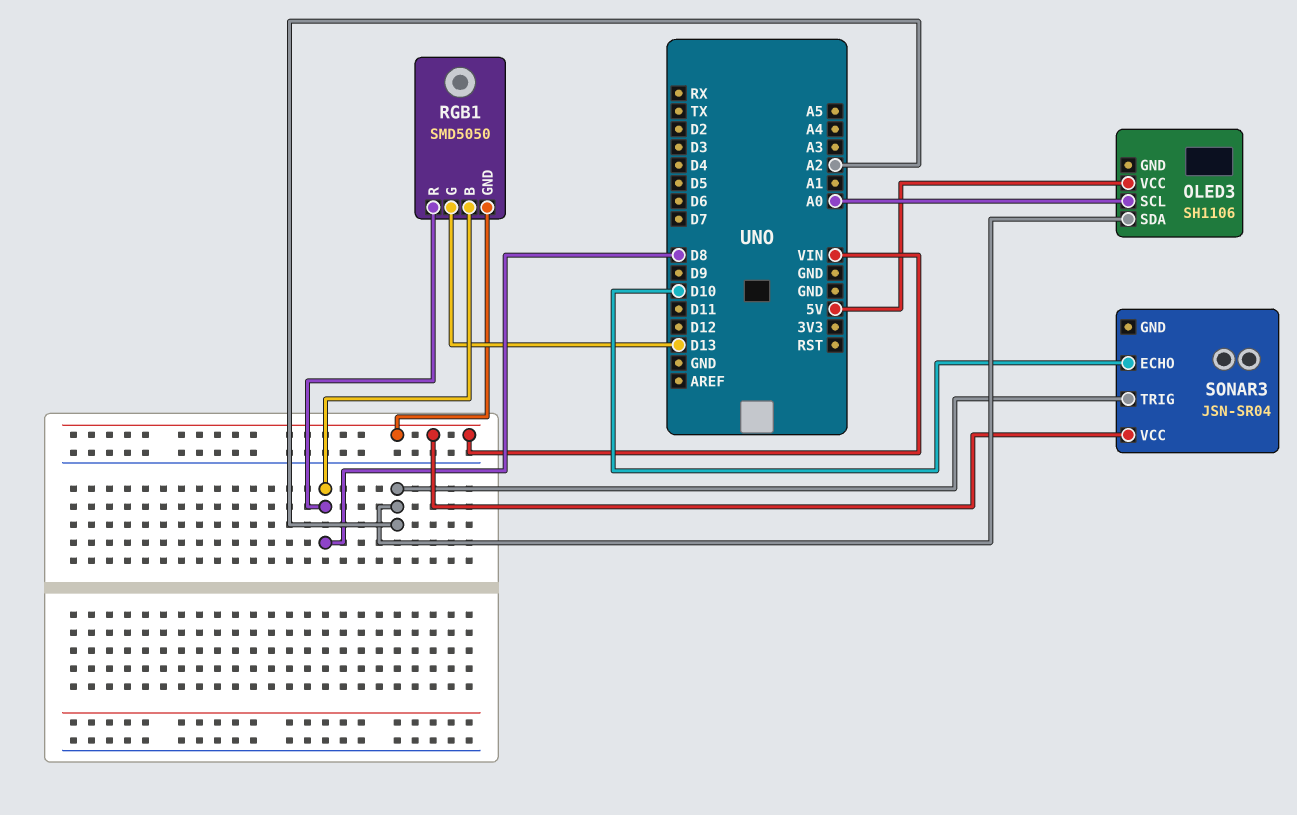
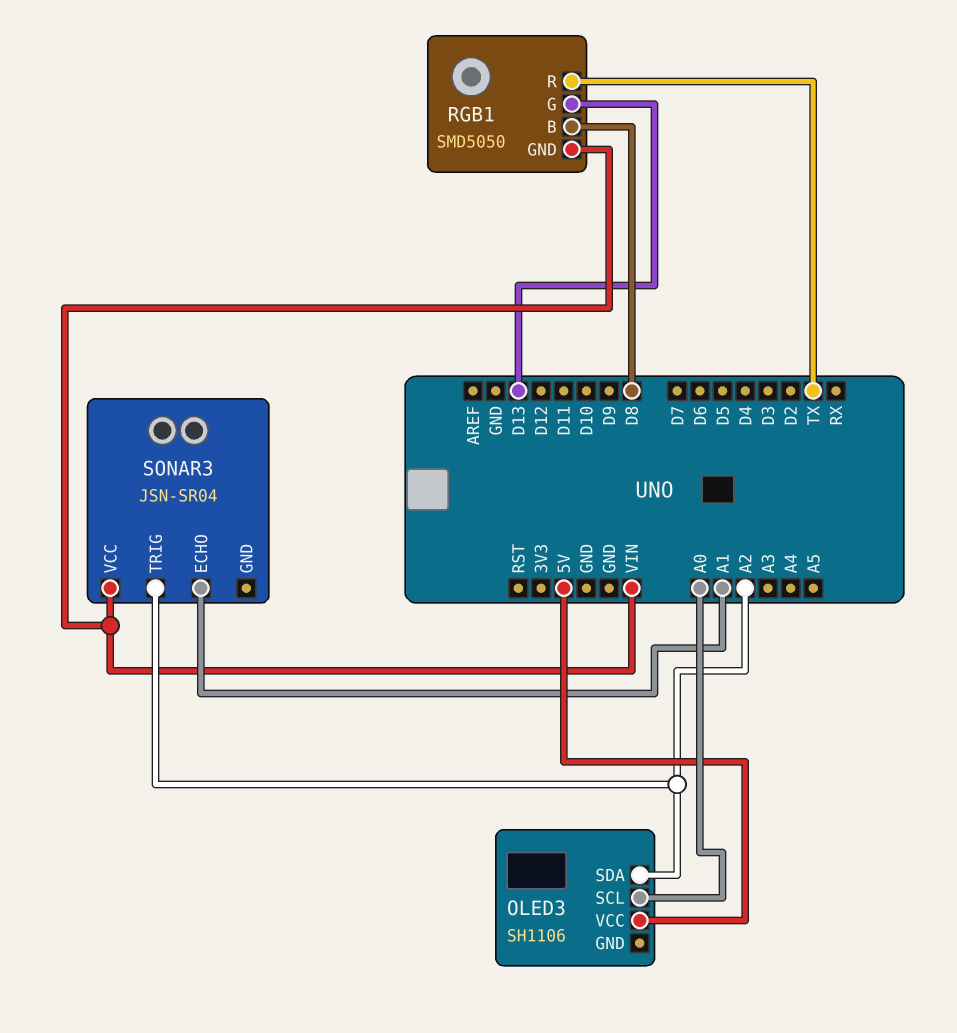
RGB1 pin R: D8 -> TX
SONAR3 pin ECHO: D10 -> A1

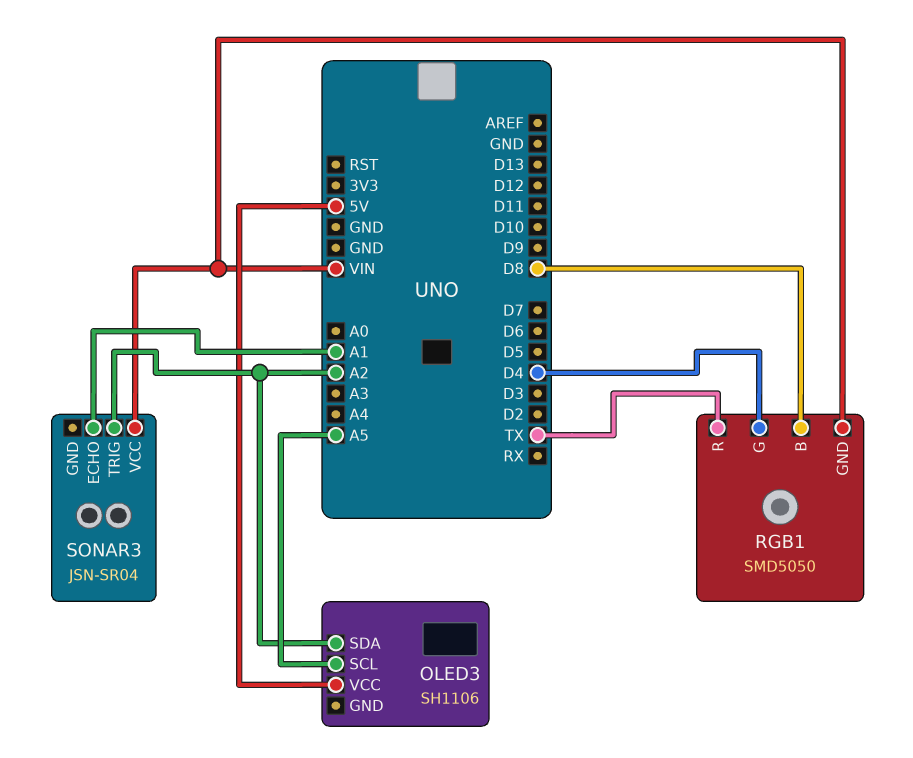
OLED3 pin SCL: A0 -> A5
RGB1 pin G: D13 -> D4

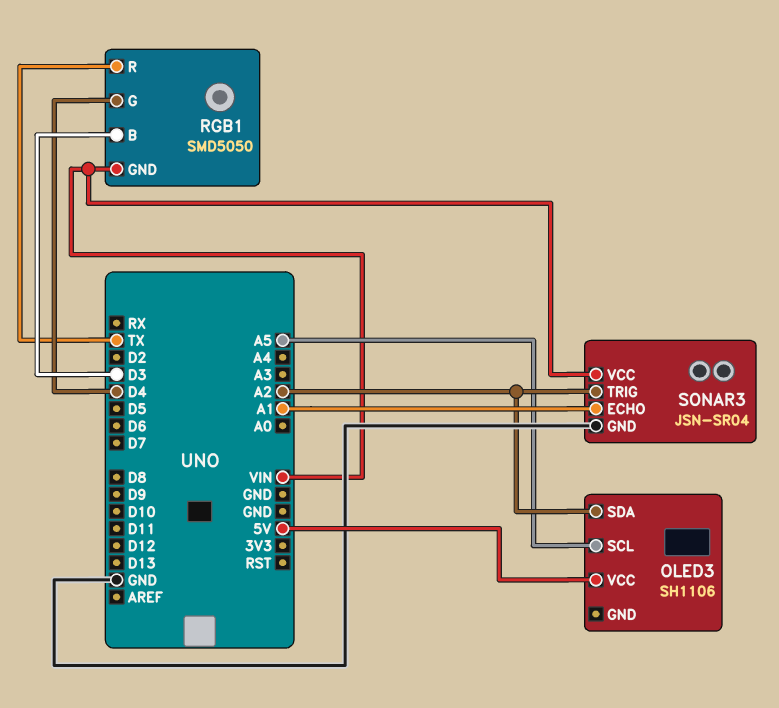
RGB1 pin B: D8 -> D3
SONAR3 pin GND: none -> GND

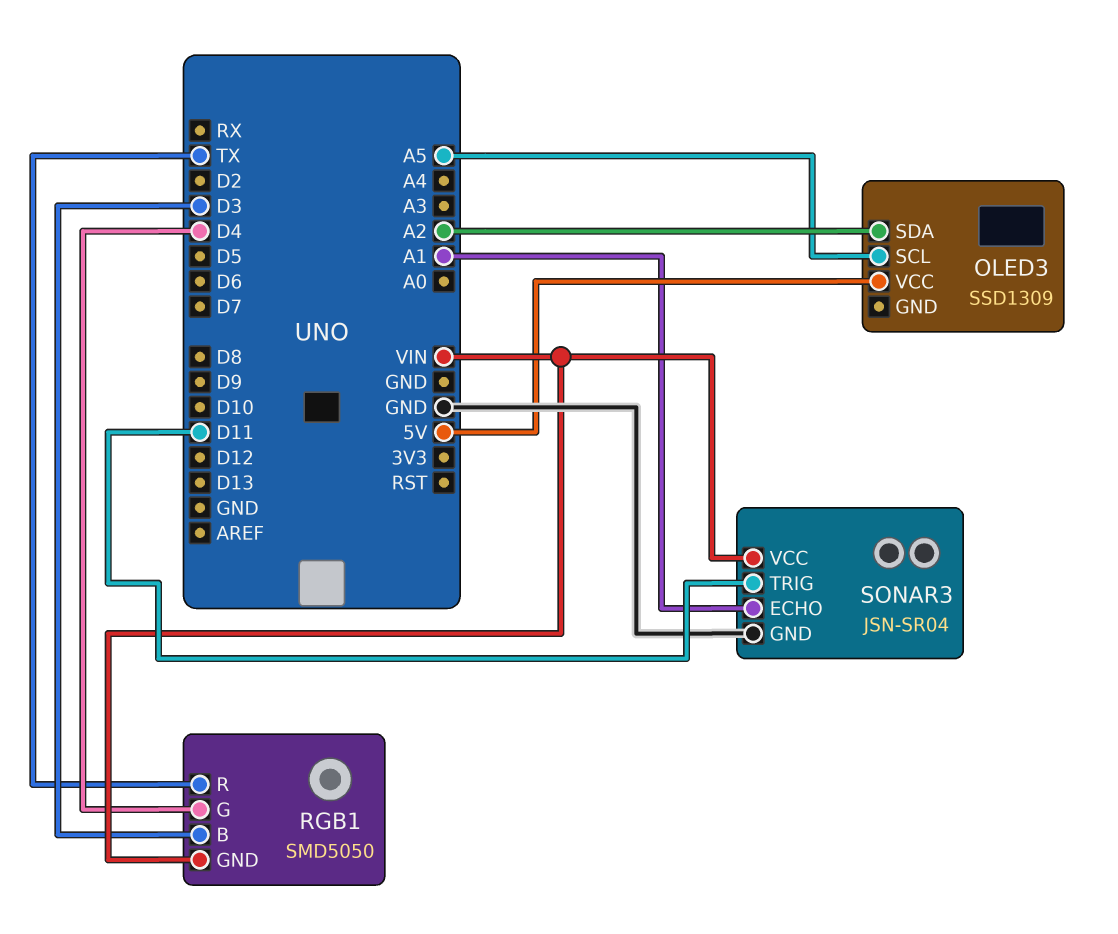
OLED3: SH1106 -> SSD1309
SONAR3 pin TRIG: A2 -> D11

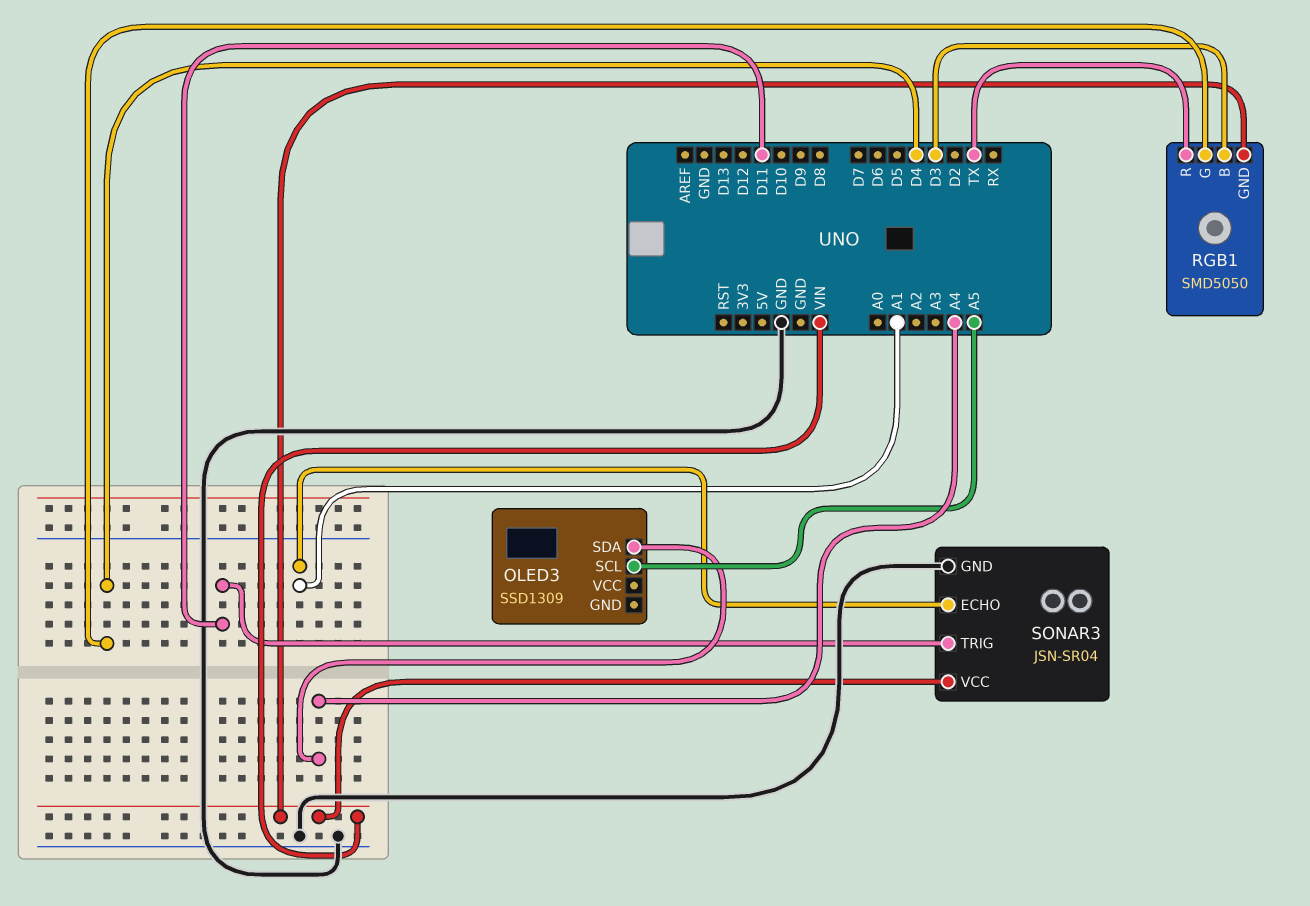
OLED3 pin SDA: A2 -> A4
OLED3 pin VCC: 5V -> none

